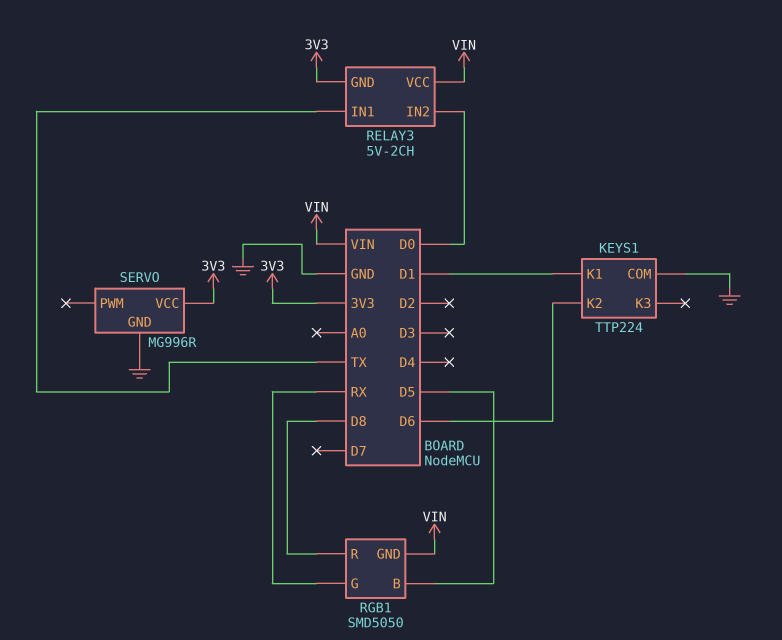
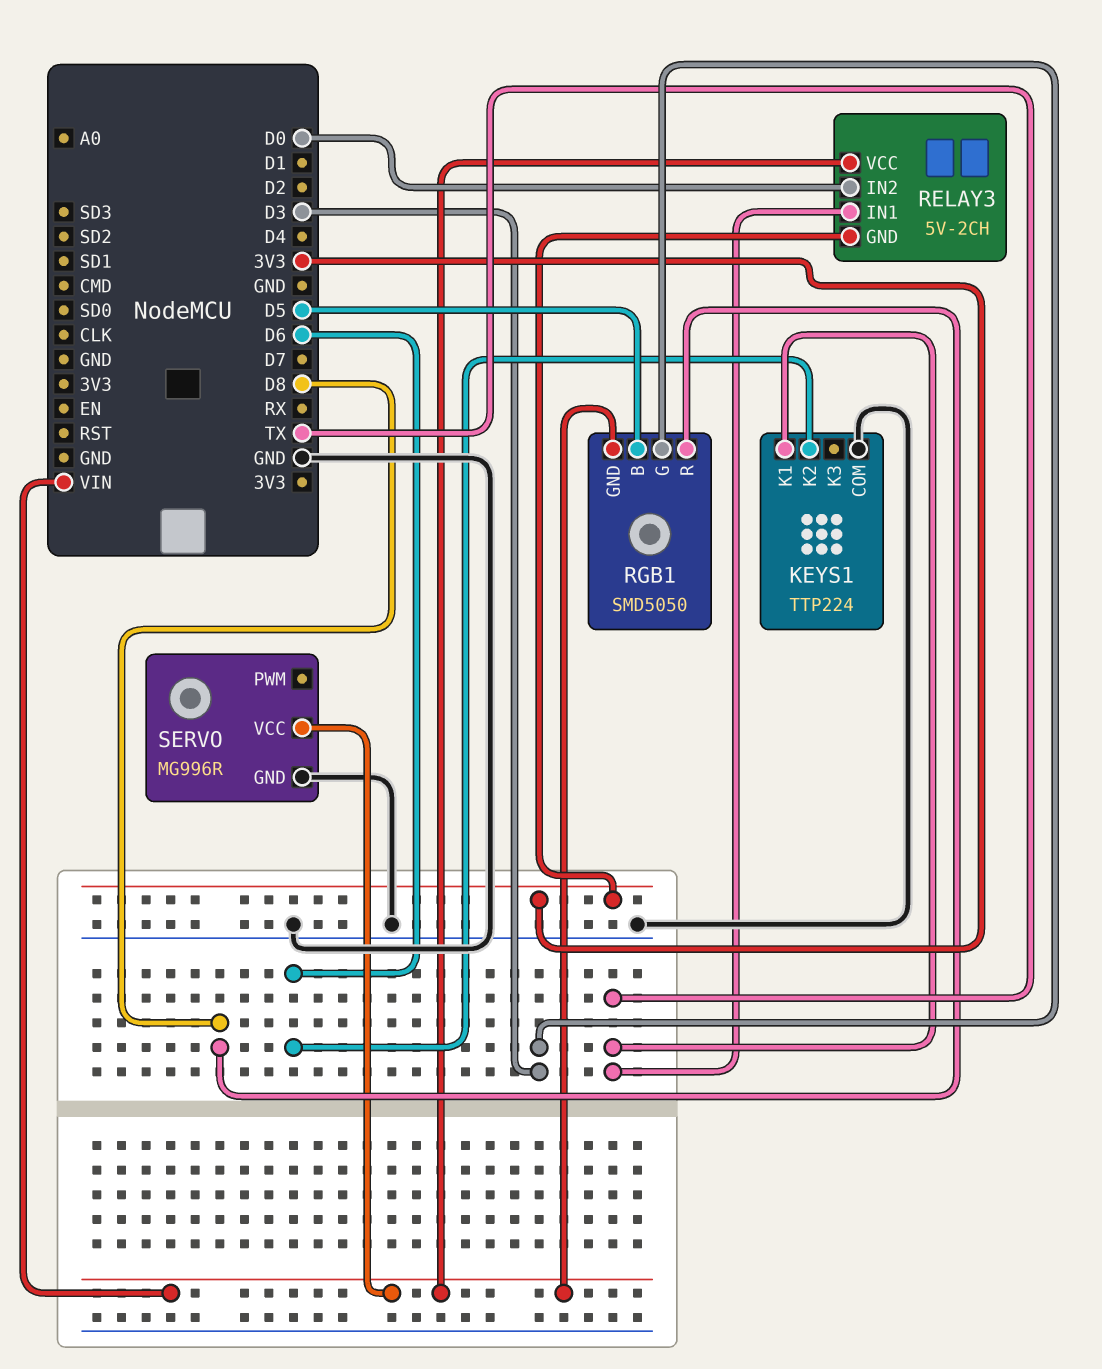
KEYS1 pin K1: D1 -> TX
RGB1 pin G: RX -> D3
SERVO pin VCC: 3V3 -> VIN

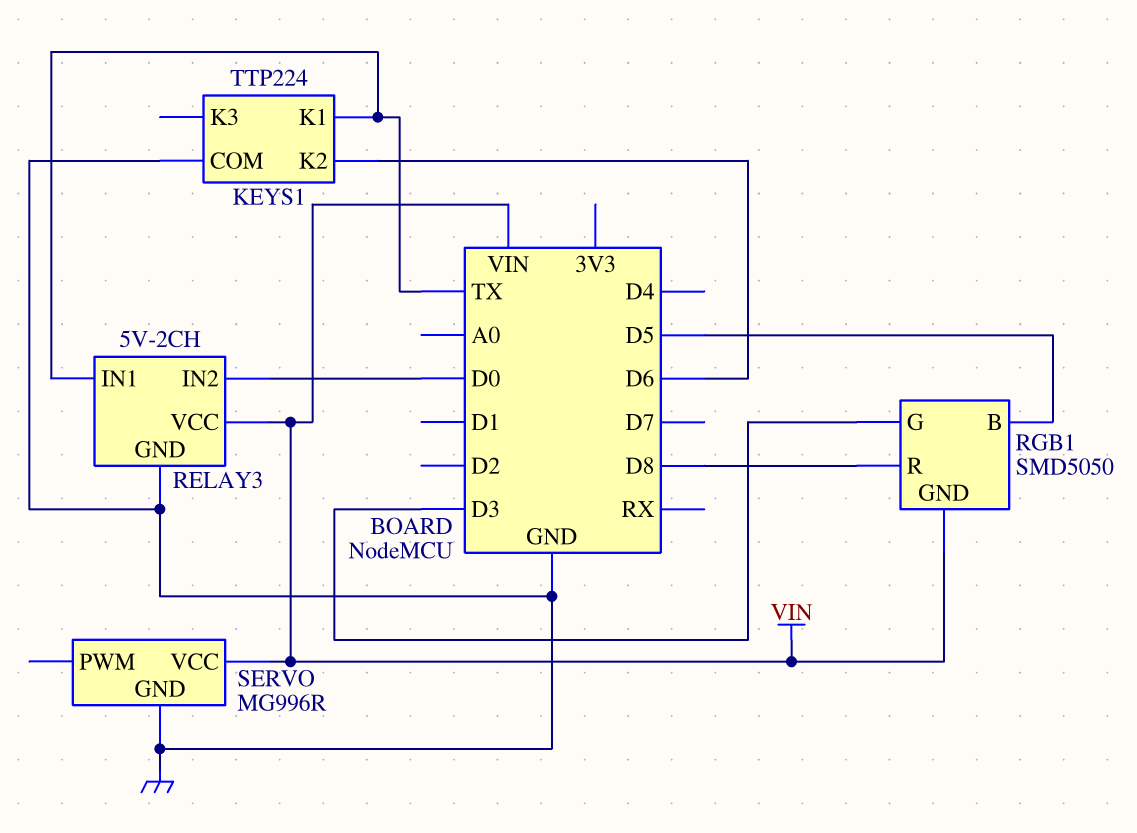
RELAY3 pin GND: 3V3 -> GND

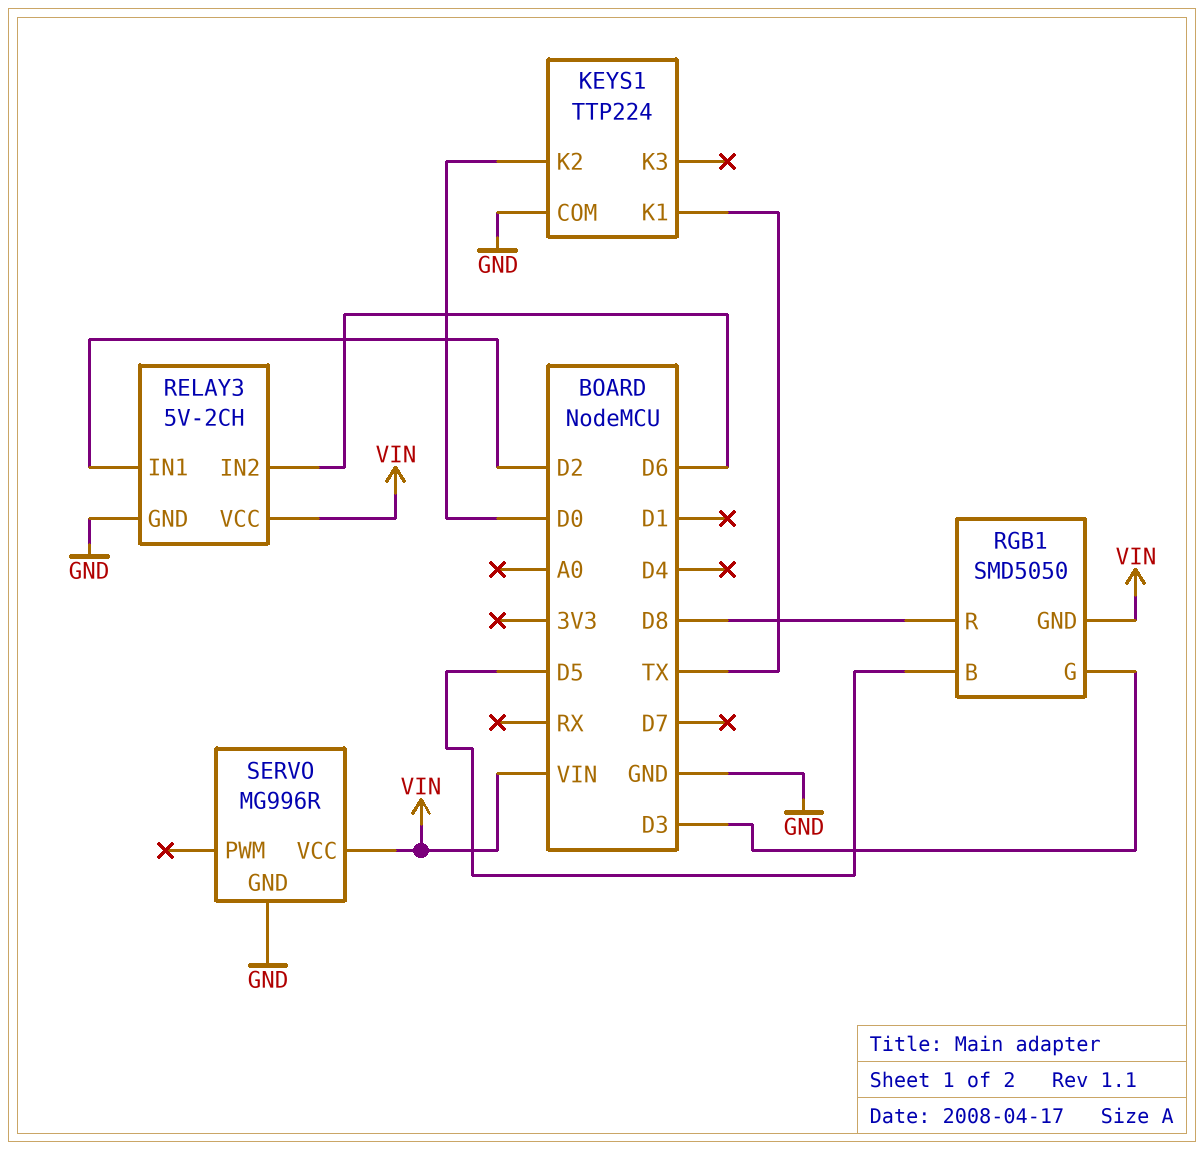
KEYS1 pin K2: D6 -> D0
RELAY3 pin IN1: TX -> D2
RELAY3 pin IN2: D0 -> D6

